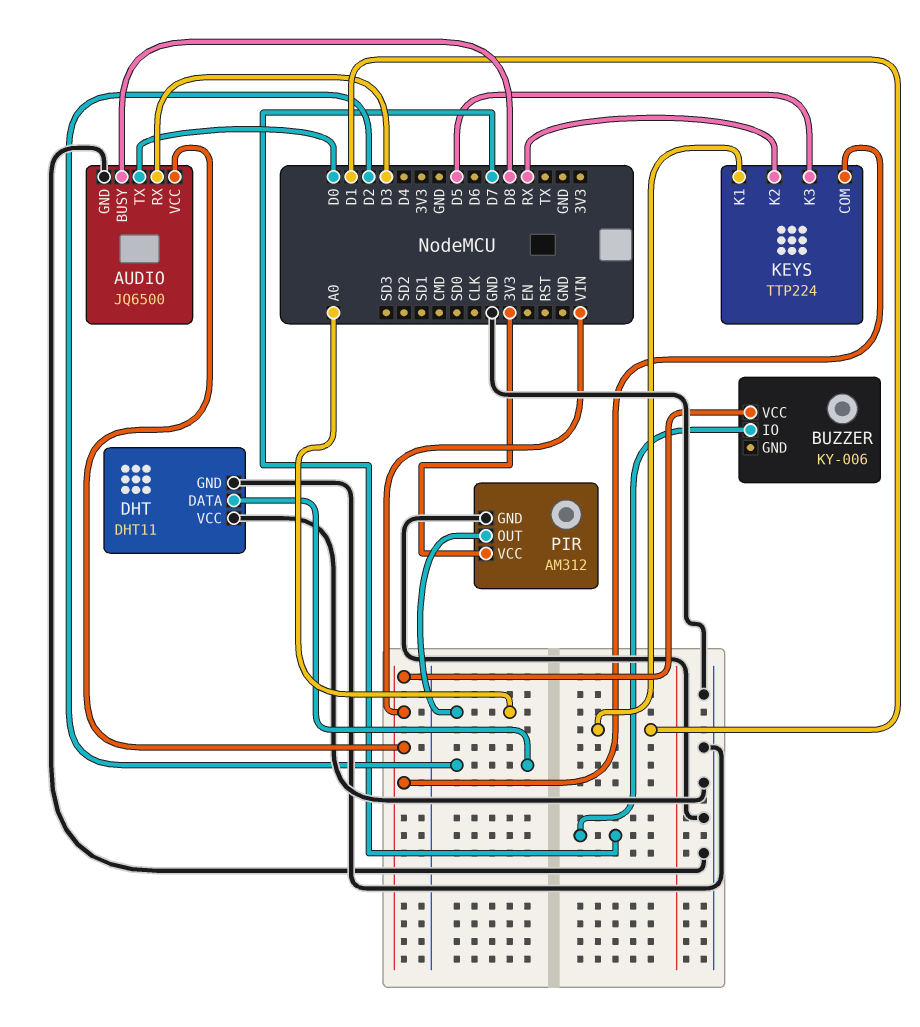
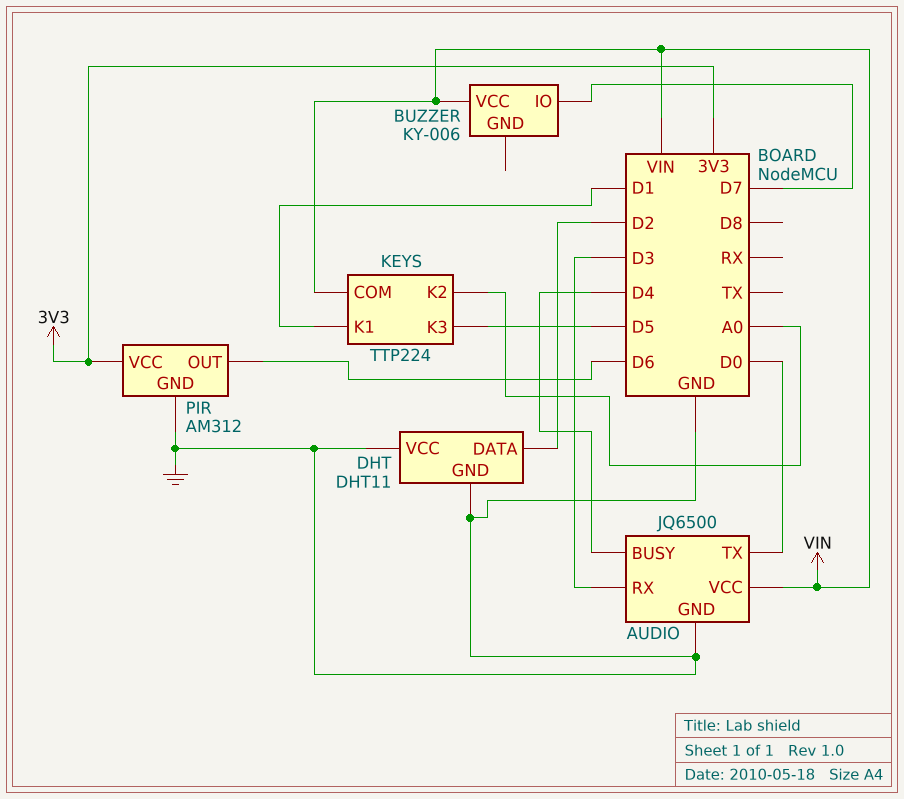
AUDIO pin BUSY: D8 -> D4
KEYS pin K2: RX -> A0
PIR pin OUT: A0 -> D6

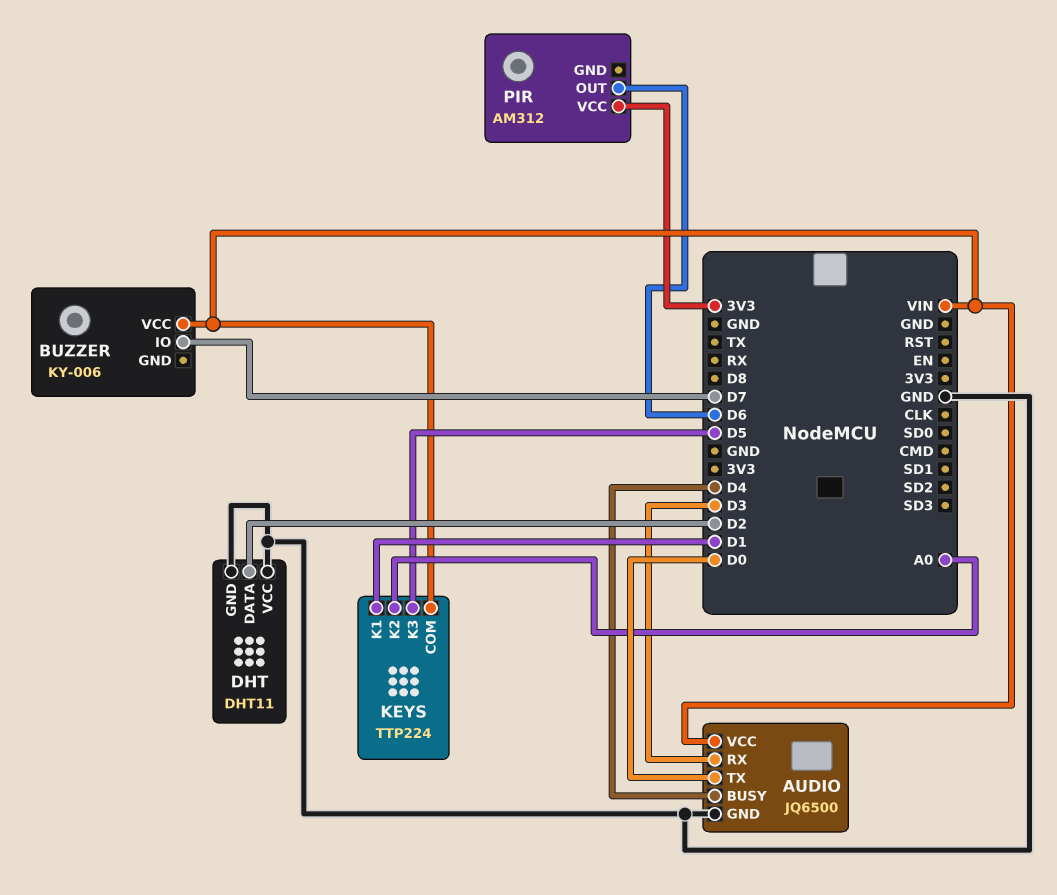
PIR pin GND: GND -> none

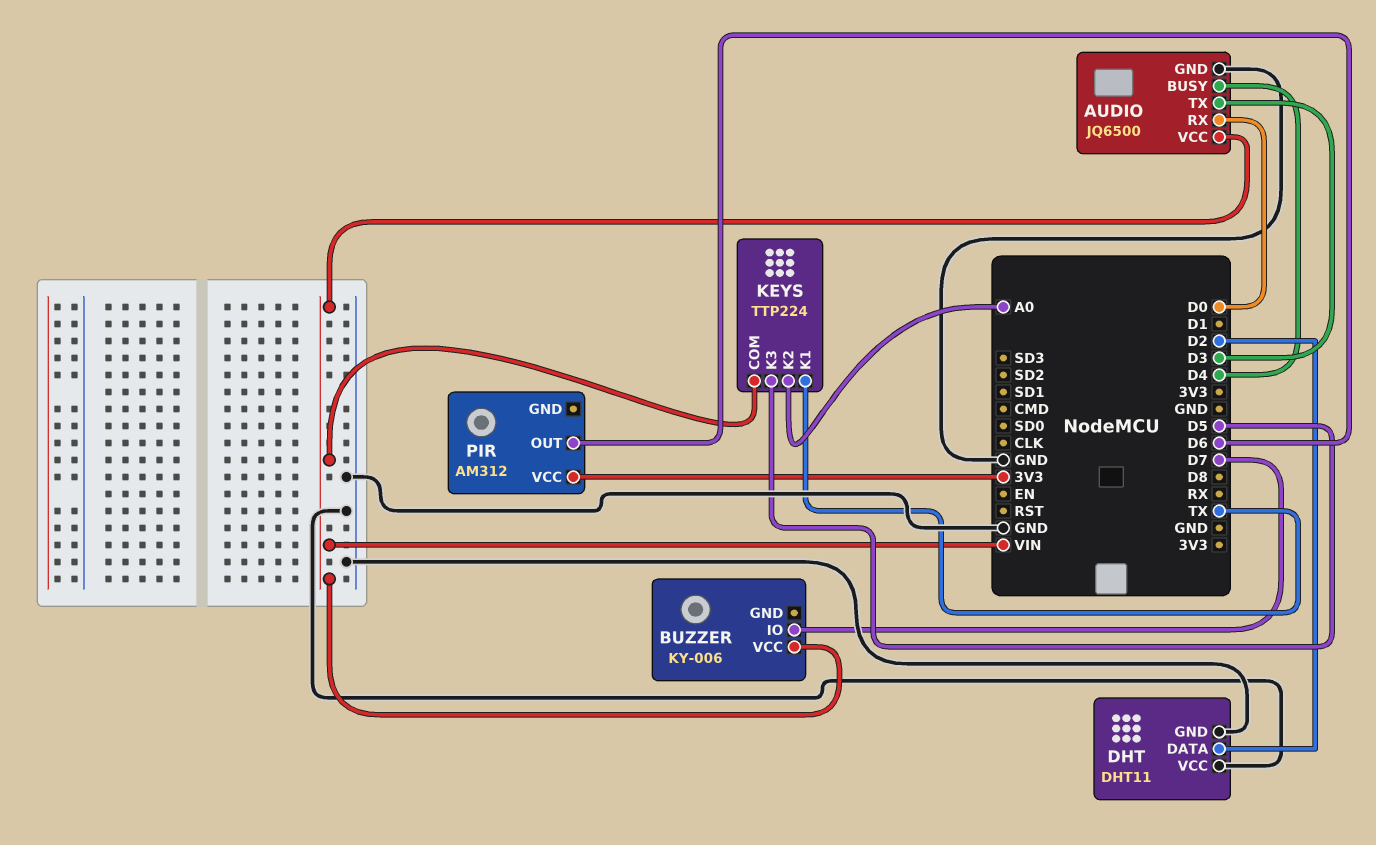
AUDIO pin RX: D3 -> D0
AUDIO pin TX: D0 -> D3
KEYS pin K1: D1 -> TX

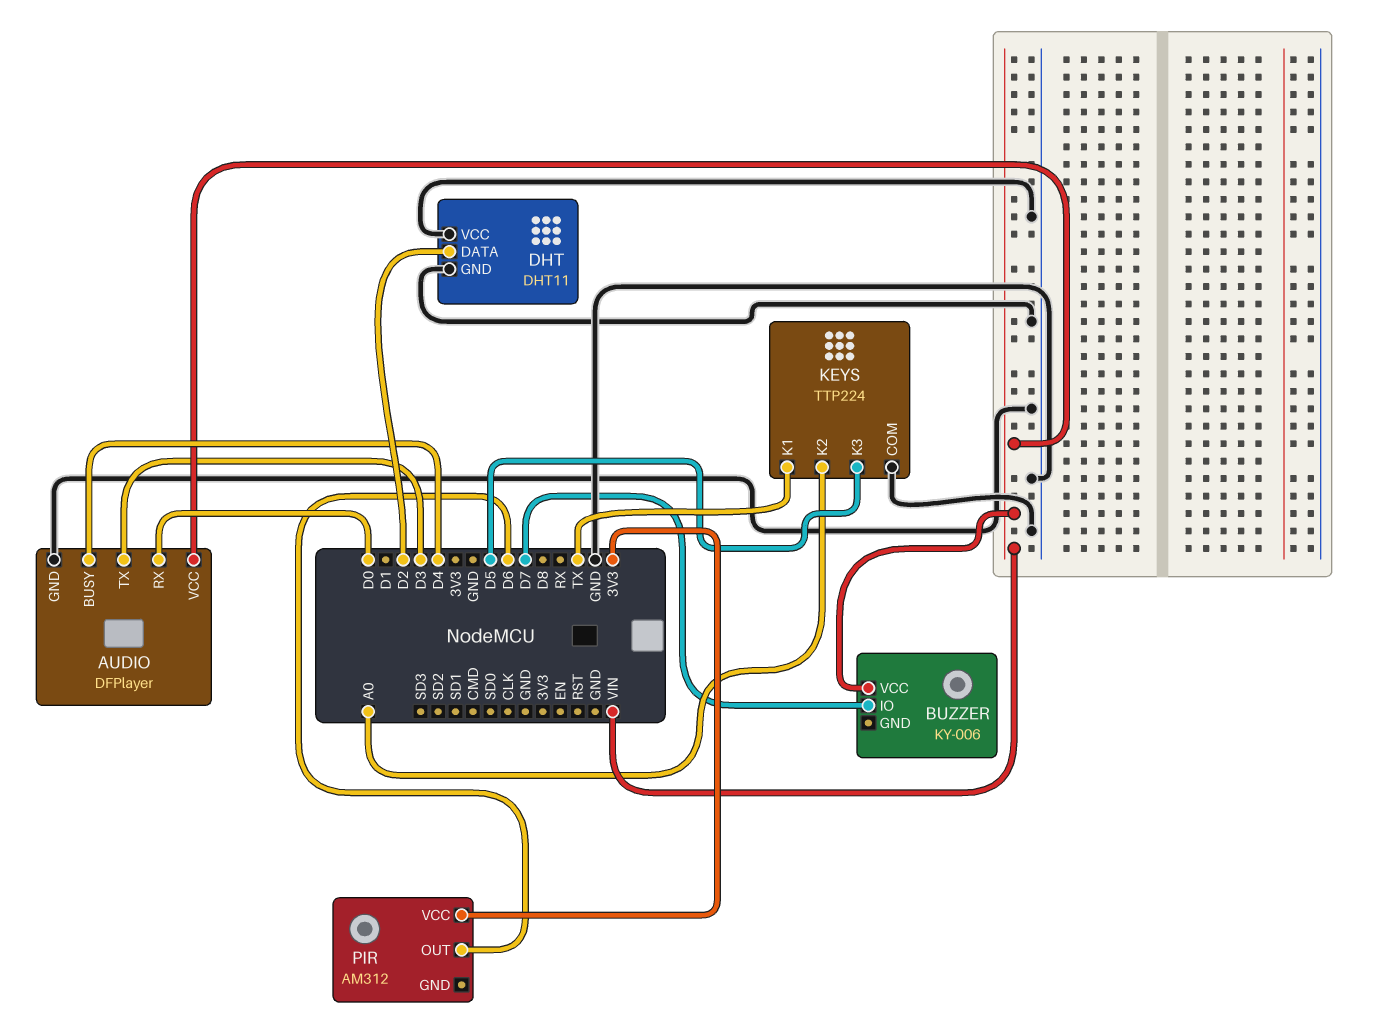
AUDIO: JQ6500 -> DFPlayer
KEYS pin COM: VIN -> GND

